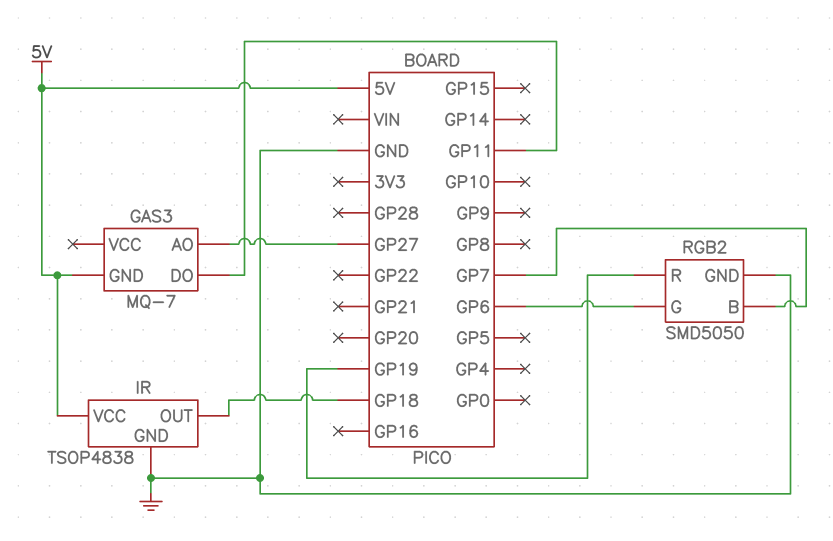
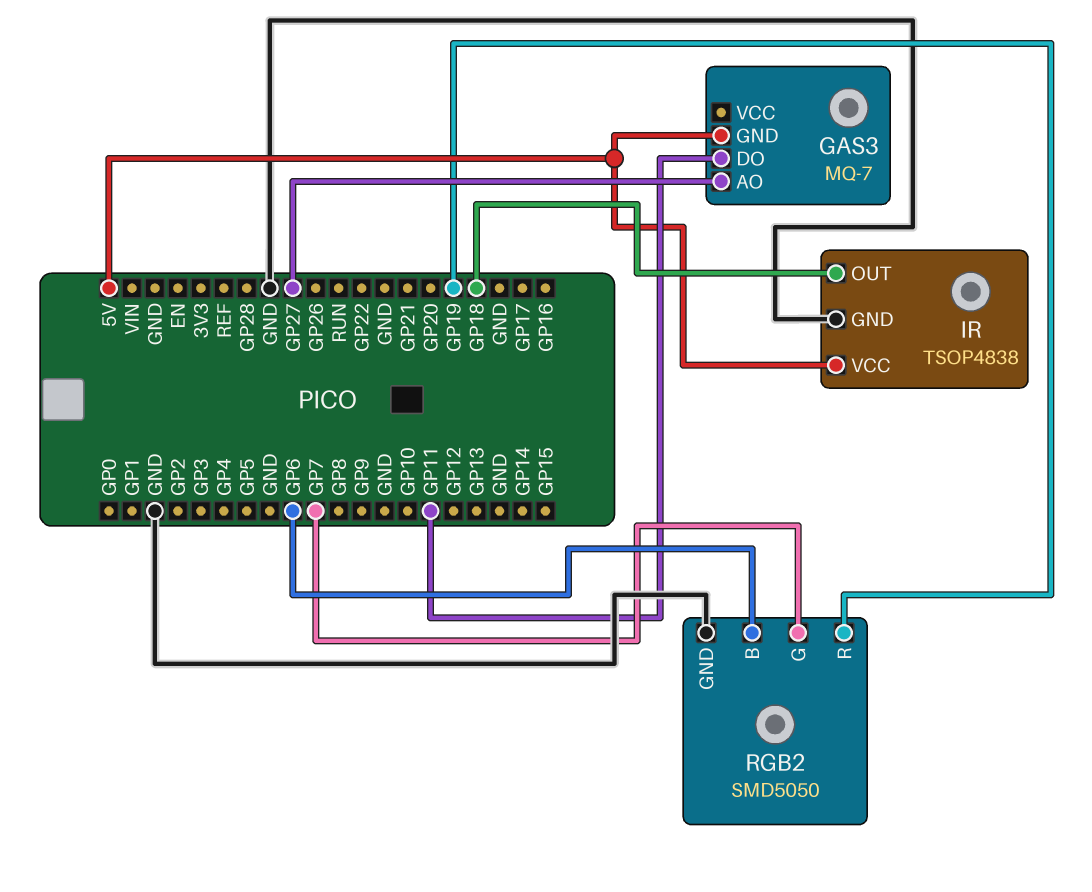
RGB2 pin B: GP7 -> GP6
RGB2 pin G: GP6 -> GP7

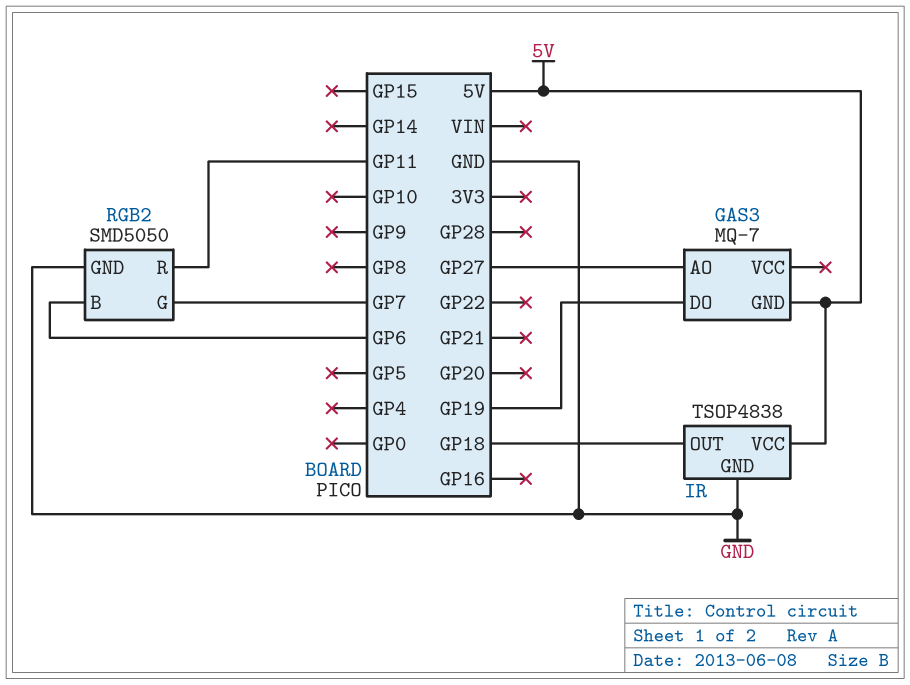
GAS3 pin DO: GP11 -> GP19
RGB2 pin R: GP19 -> GP11

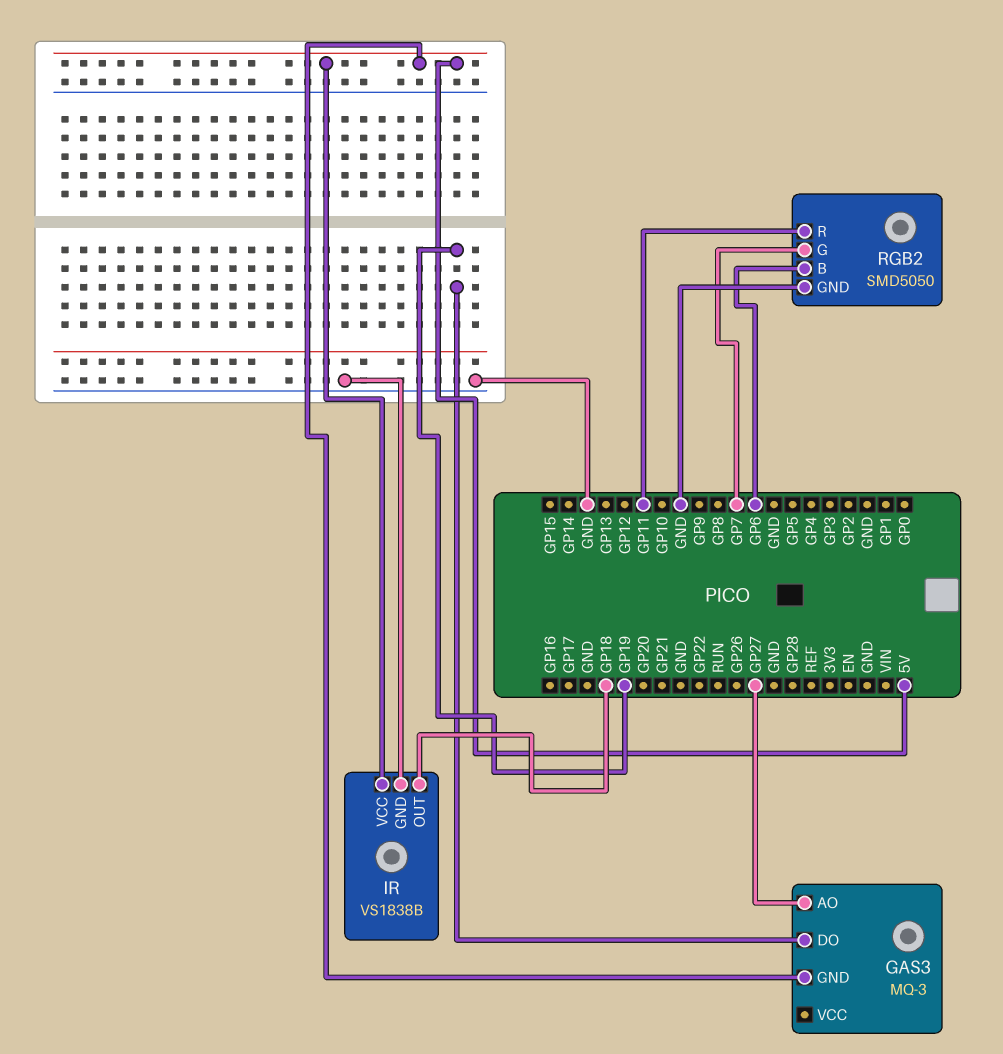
GAS3: MQ-7 -> MQ-3
IR: TSOP4838 -> VS1838B

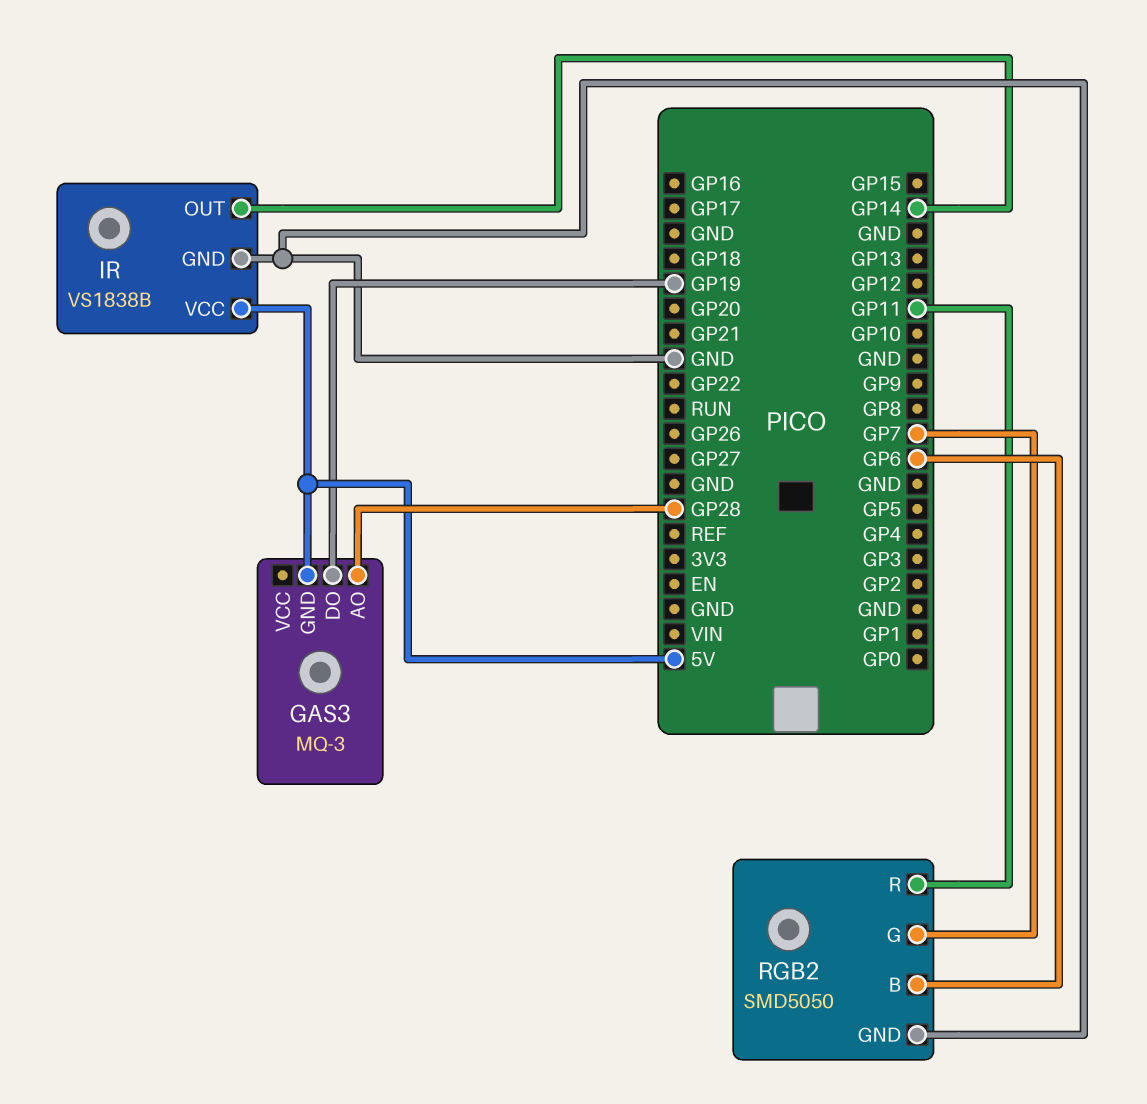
GAS3 pin AO: GP27 -> GP28
IR pin OUT: GP18 -> GP14

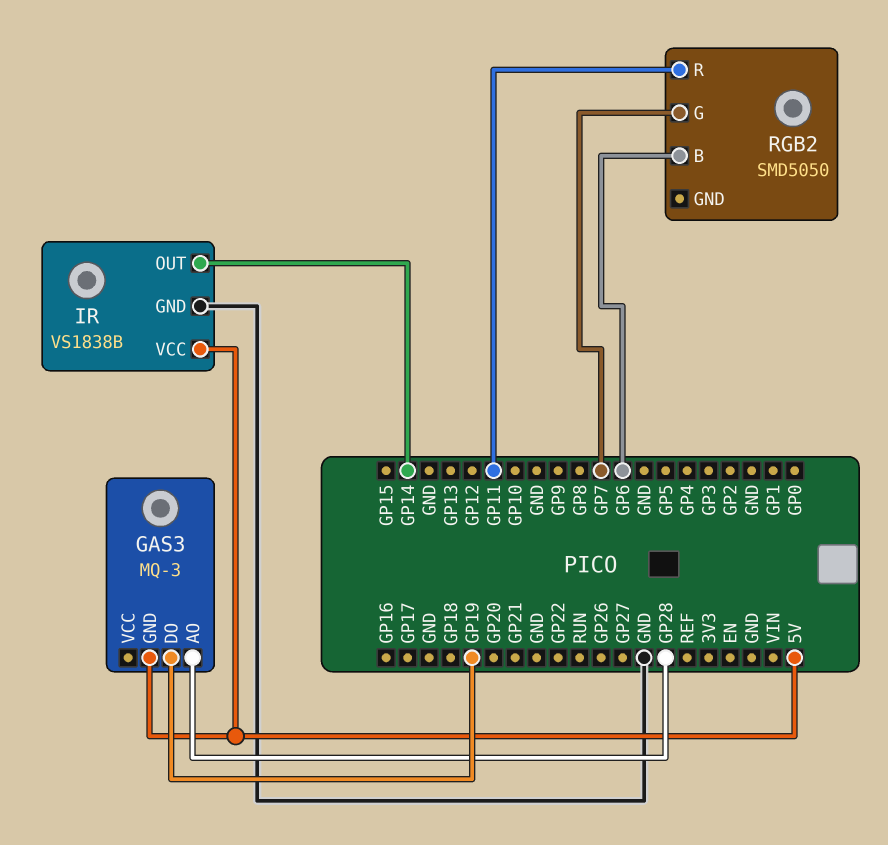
RGB2 pin GND: GND -> none

